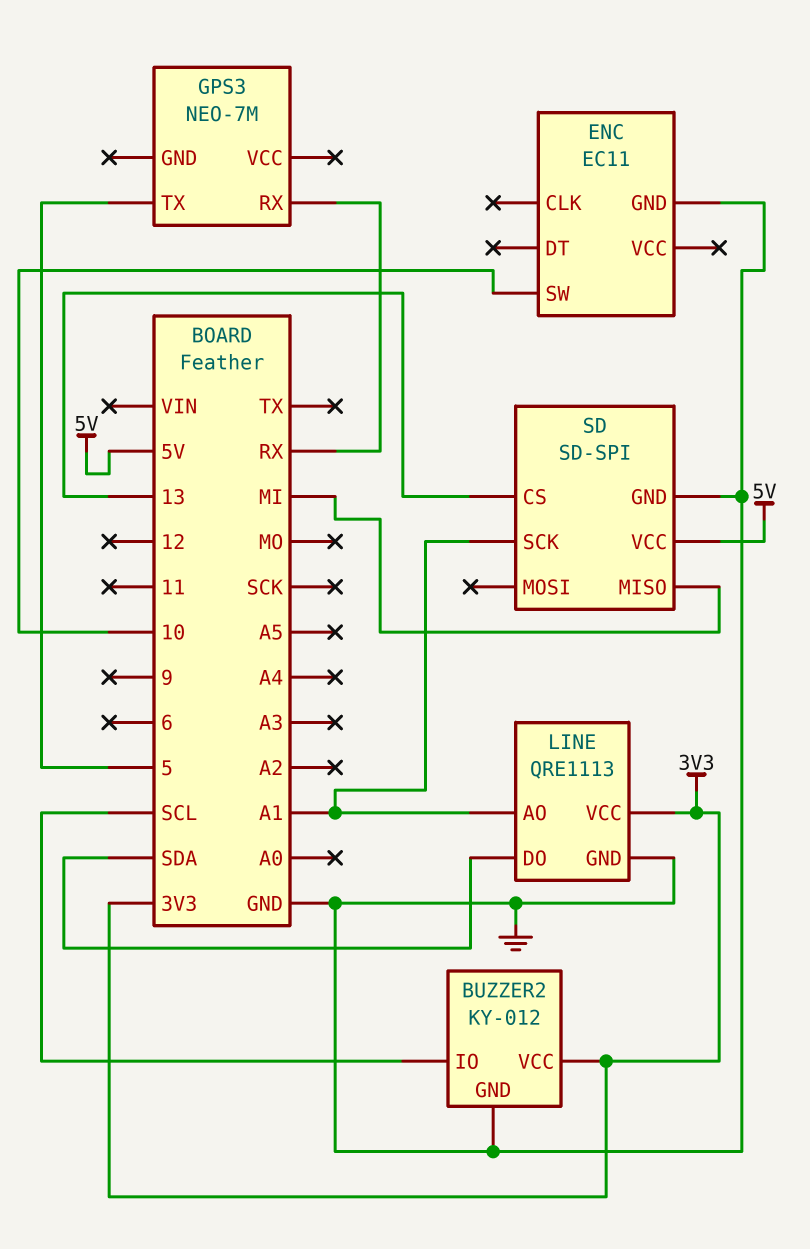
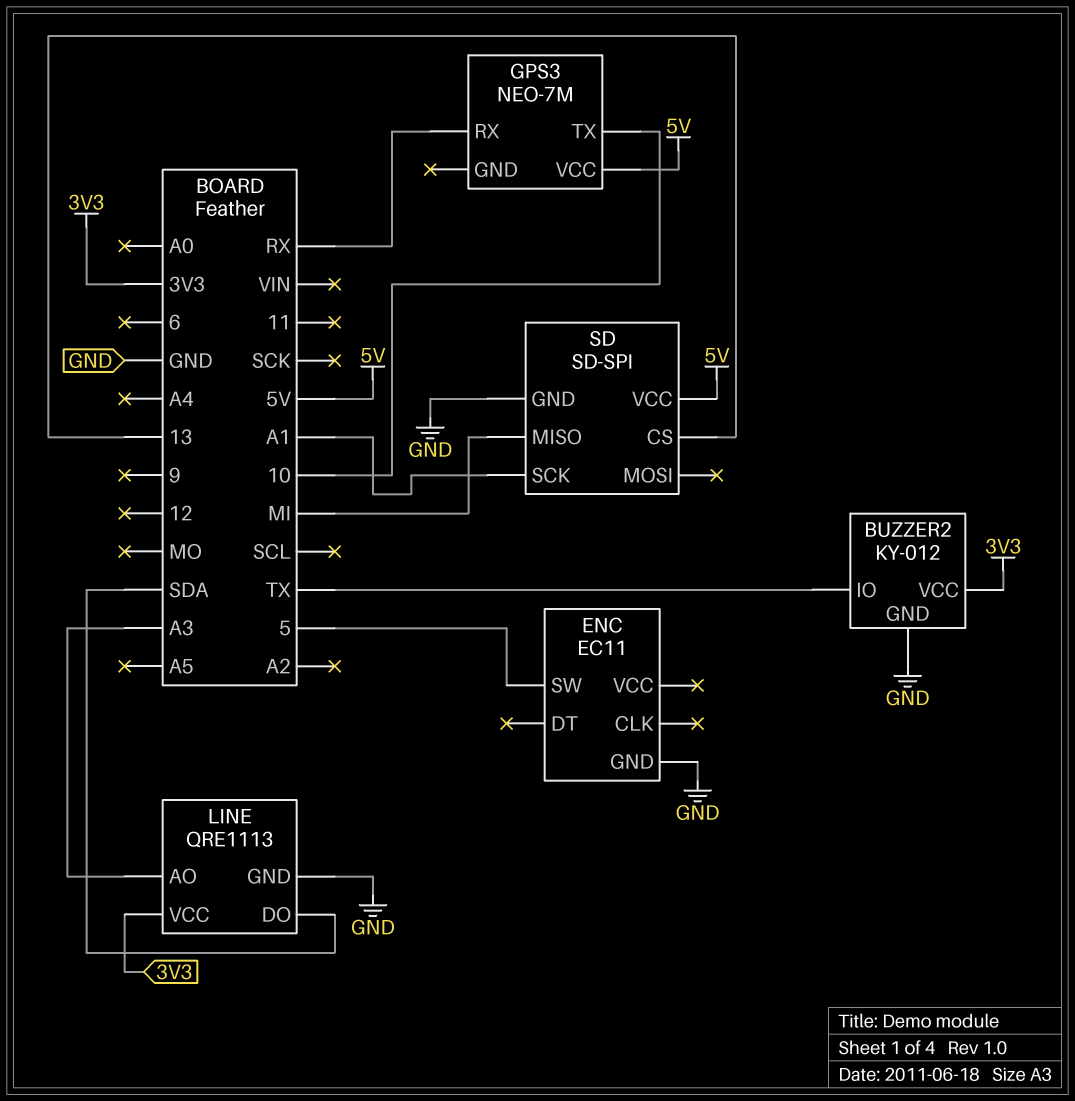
BUZZER2 pin IO: SCL -> TX
ENC pin SW: 10 -> 5
GPS3 pin TX: 5 -> 10
GPS3 pin VCC: none -> 5V
LINE pin AO: A1 -> A3

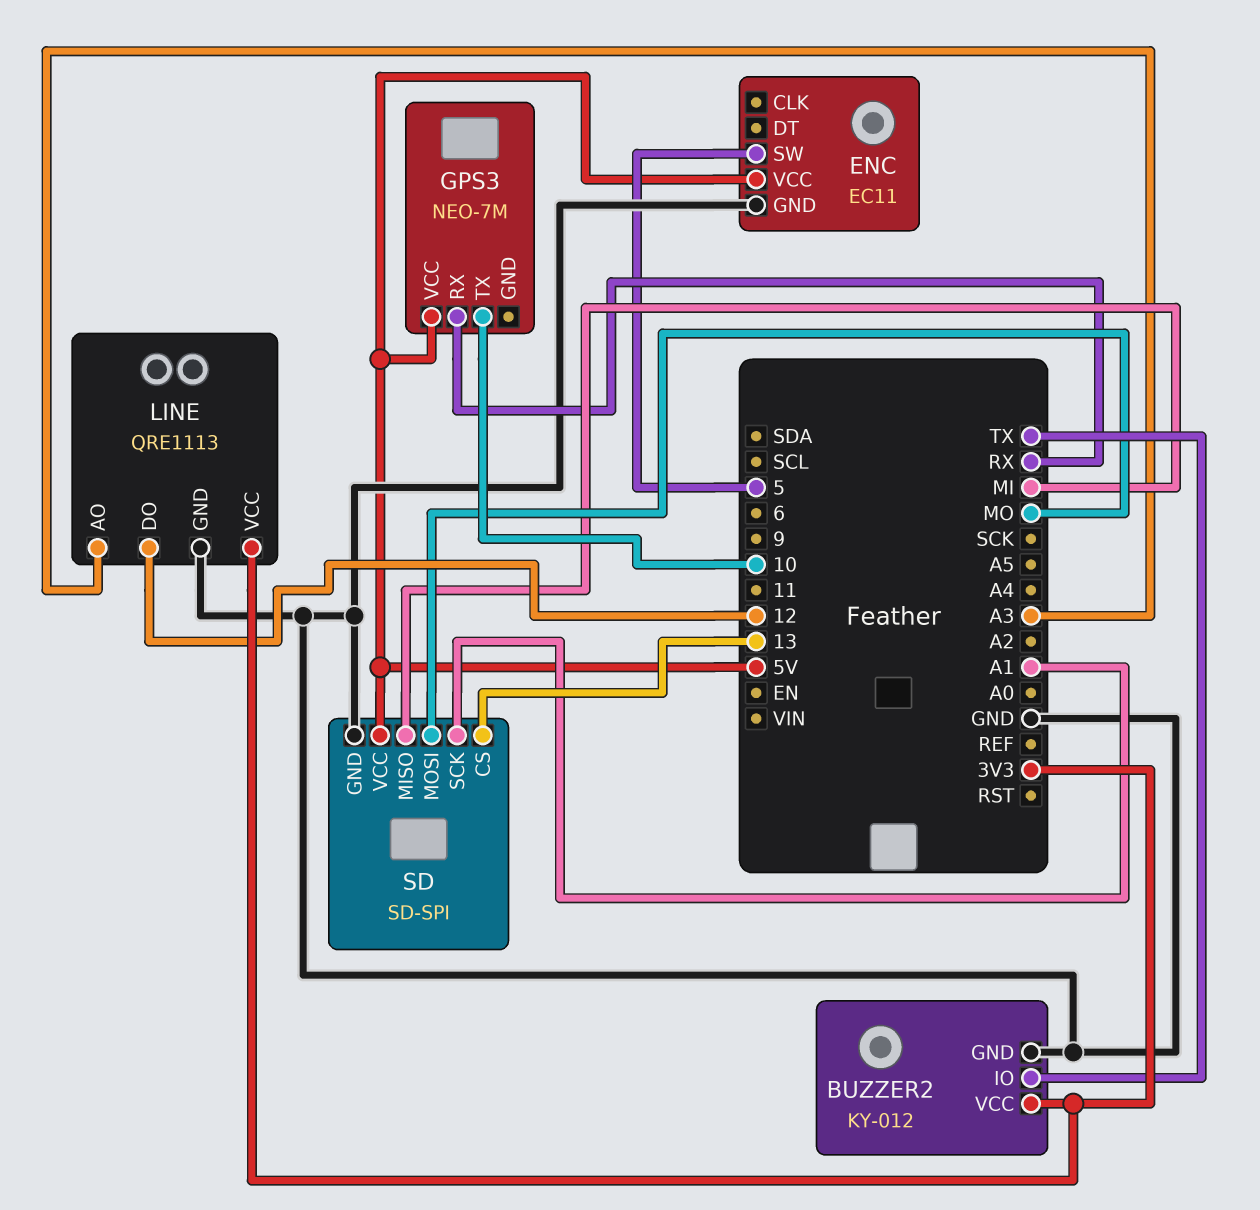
ENC pin VCC: none -> 5V
LINE pin DO: SDA -> 12
SD pin MOSI: none -> MO

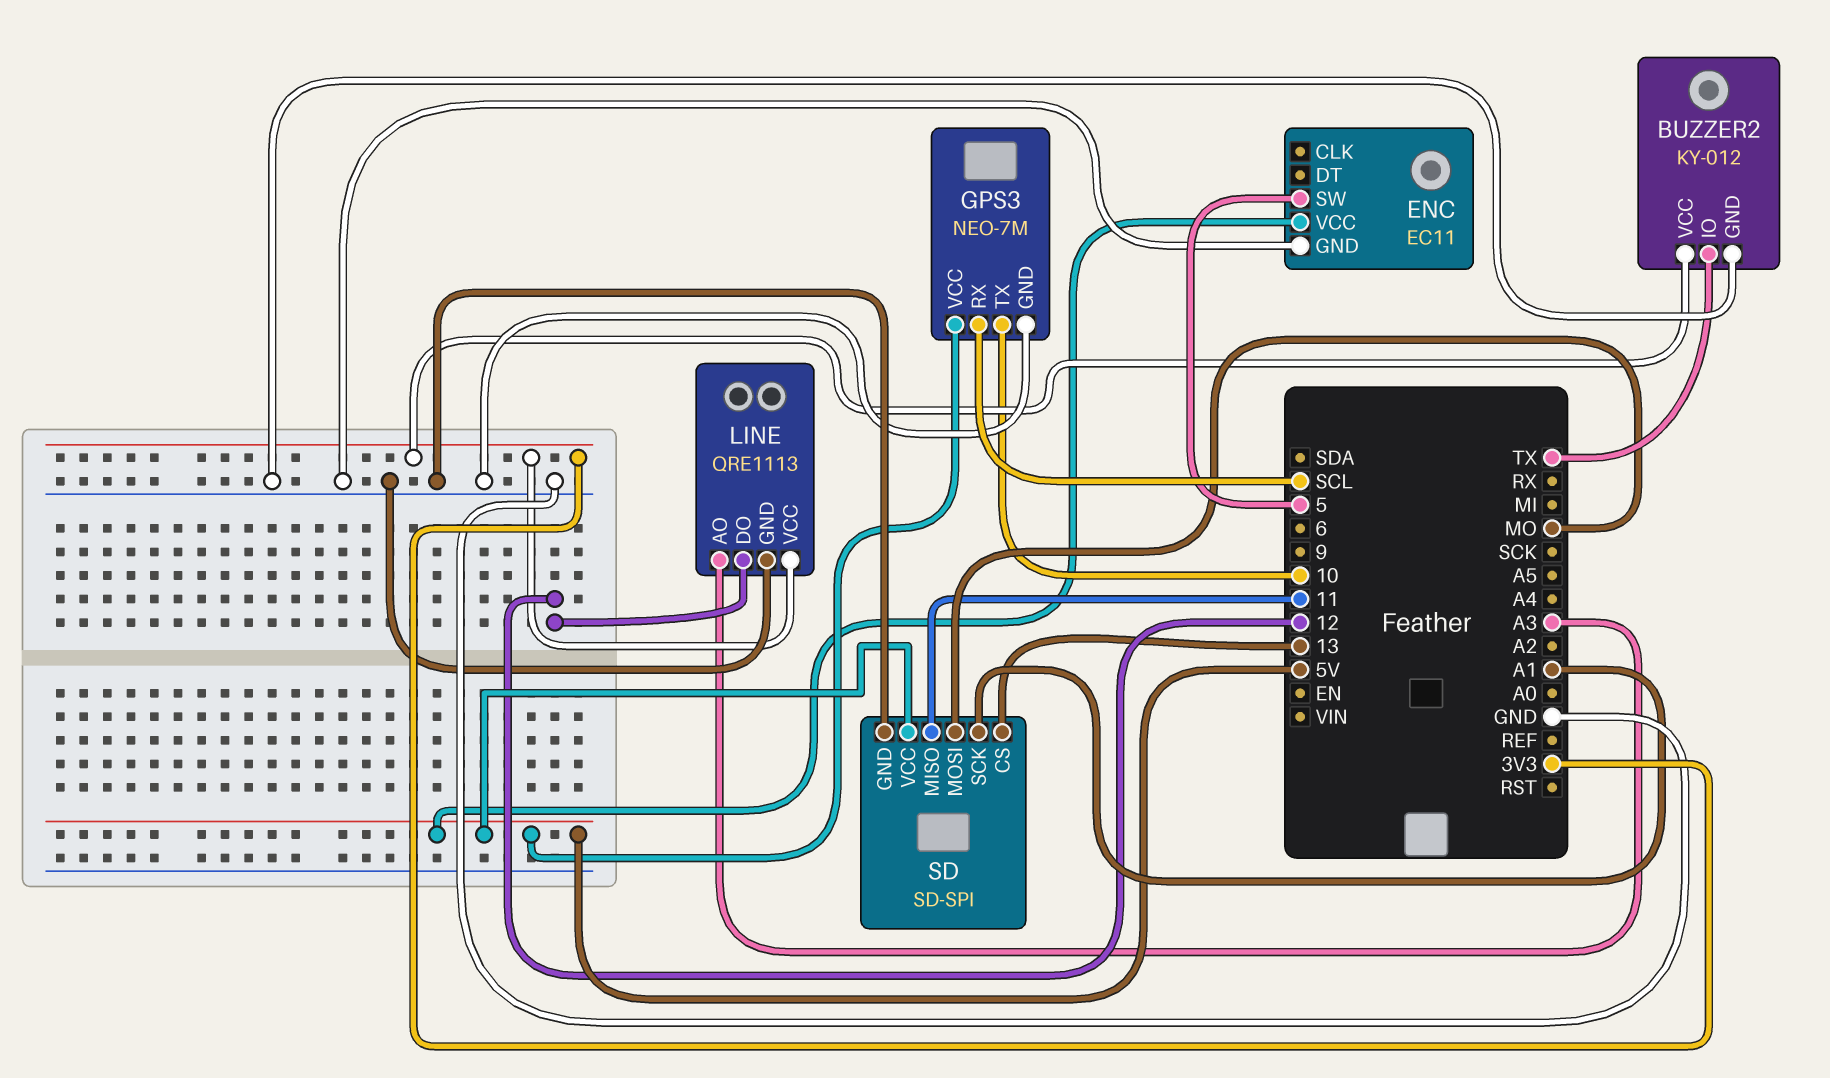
GPS3 pin GND: none -> GND
GPS3 pin RX: RX -> SCL
SD pin MISO: MI -> 11

